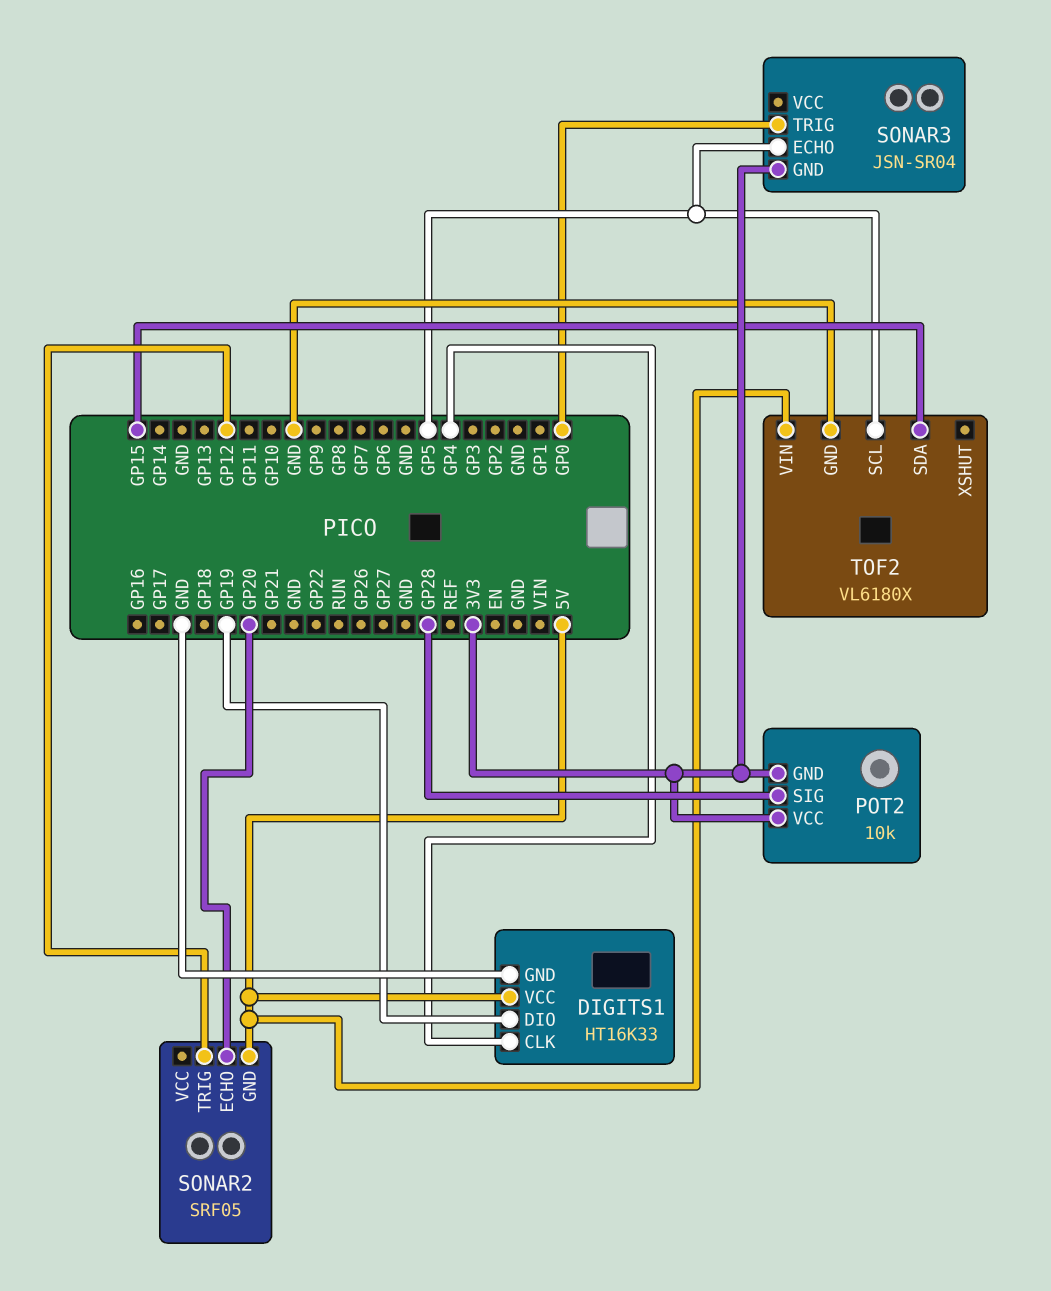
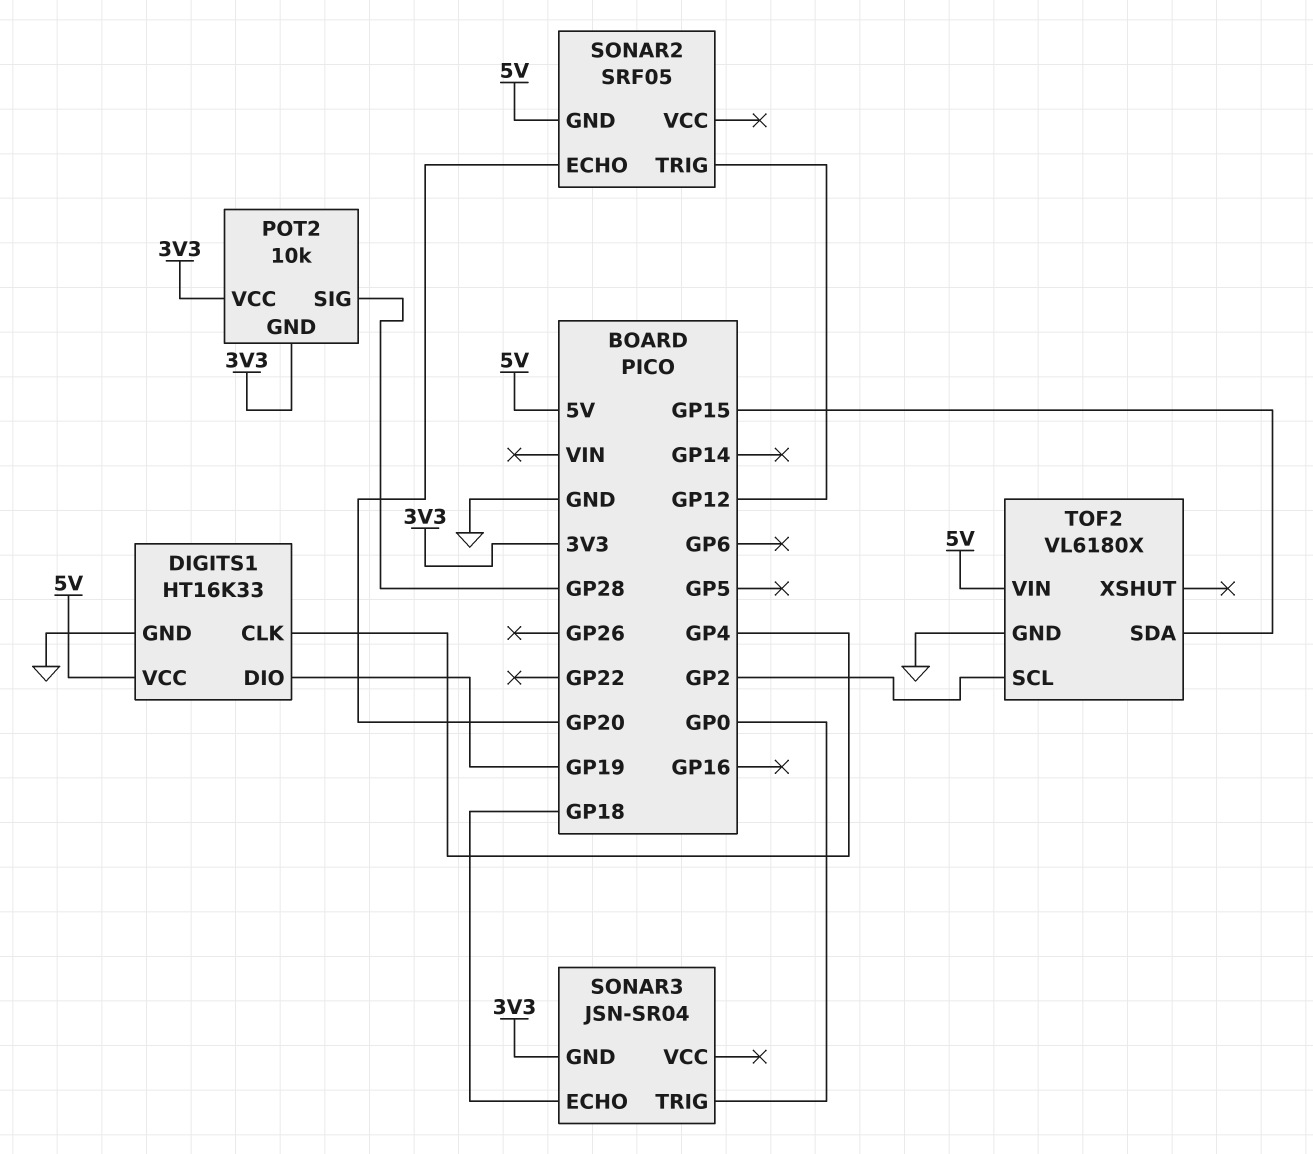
SONAR3 pin ECHO: GP5 -> GP18
TOF2 pin SCL: GP5 -> GP2

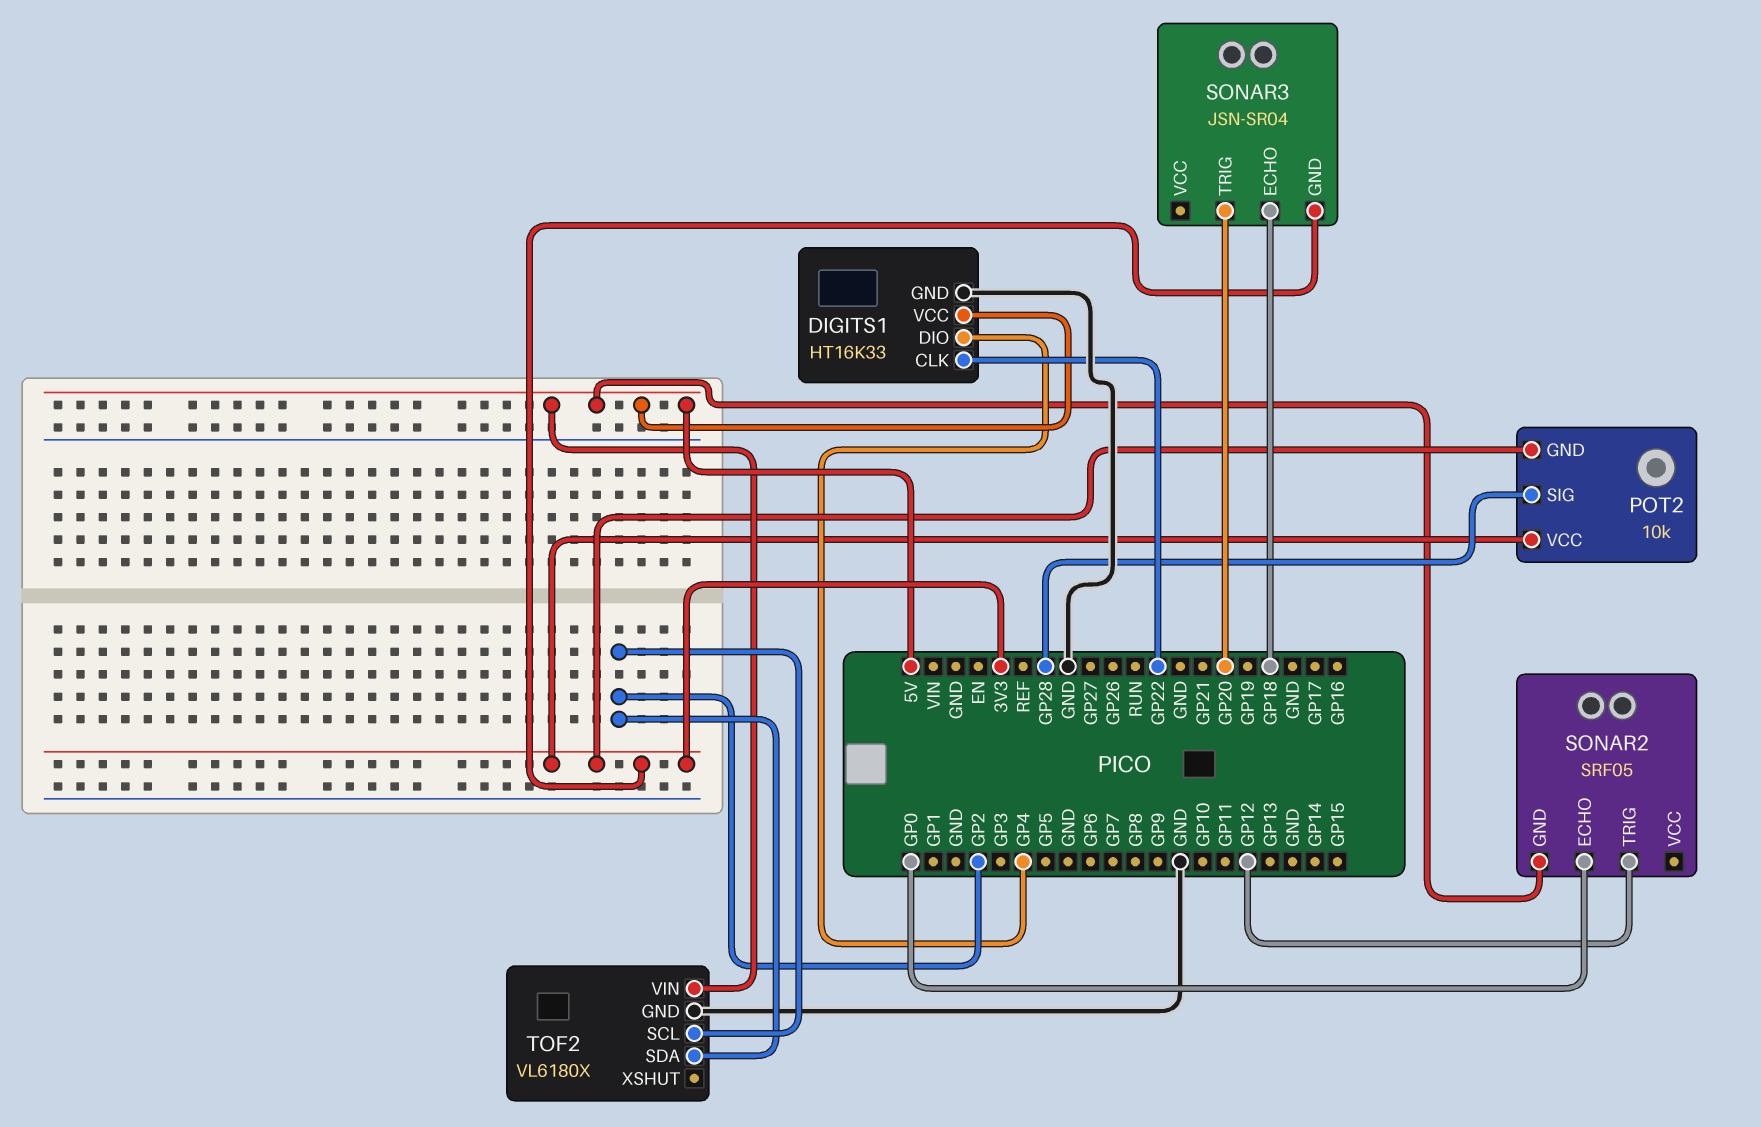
DIGITS1 pin CLK: GP4 -> GP22
DIGITS1 pin DIO: GP19 -> GP4
SONAR2 pin ECHO: GP20 -> GP0
SONAR3 pin TRIG: GP0 -> GP20
TOF2 pin SDA: GP15 -> GP2

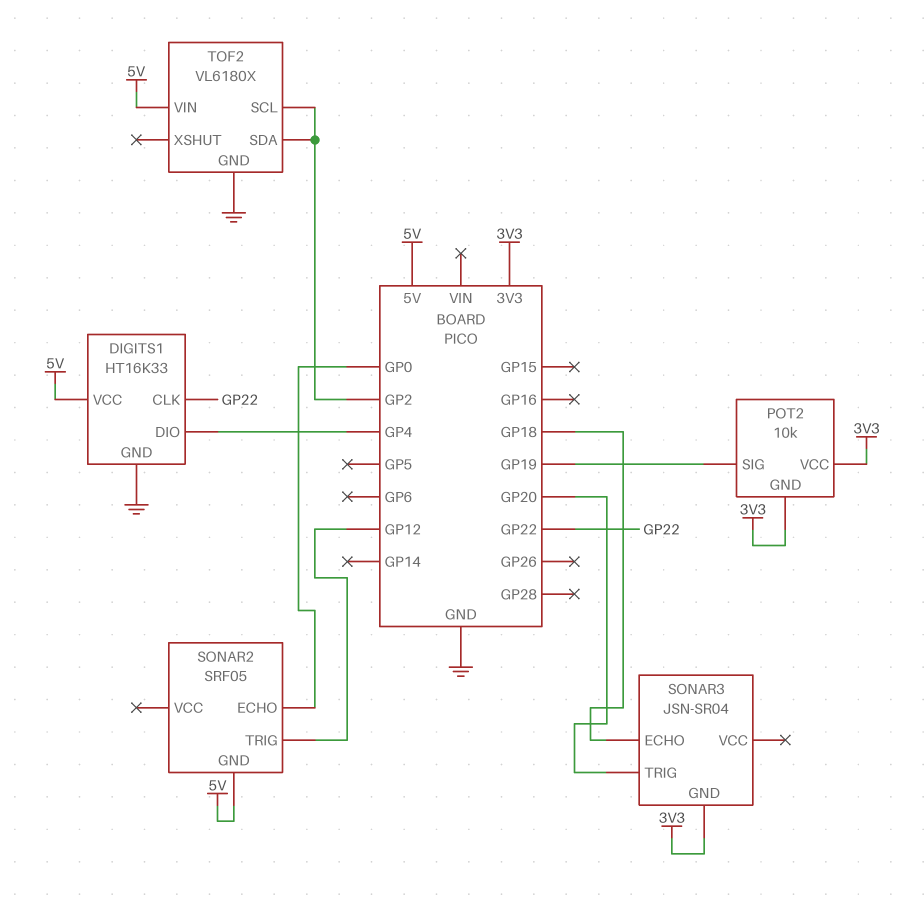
POT2 pin SIG: GP28 -> GP19

